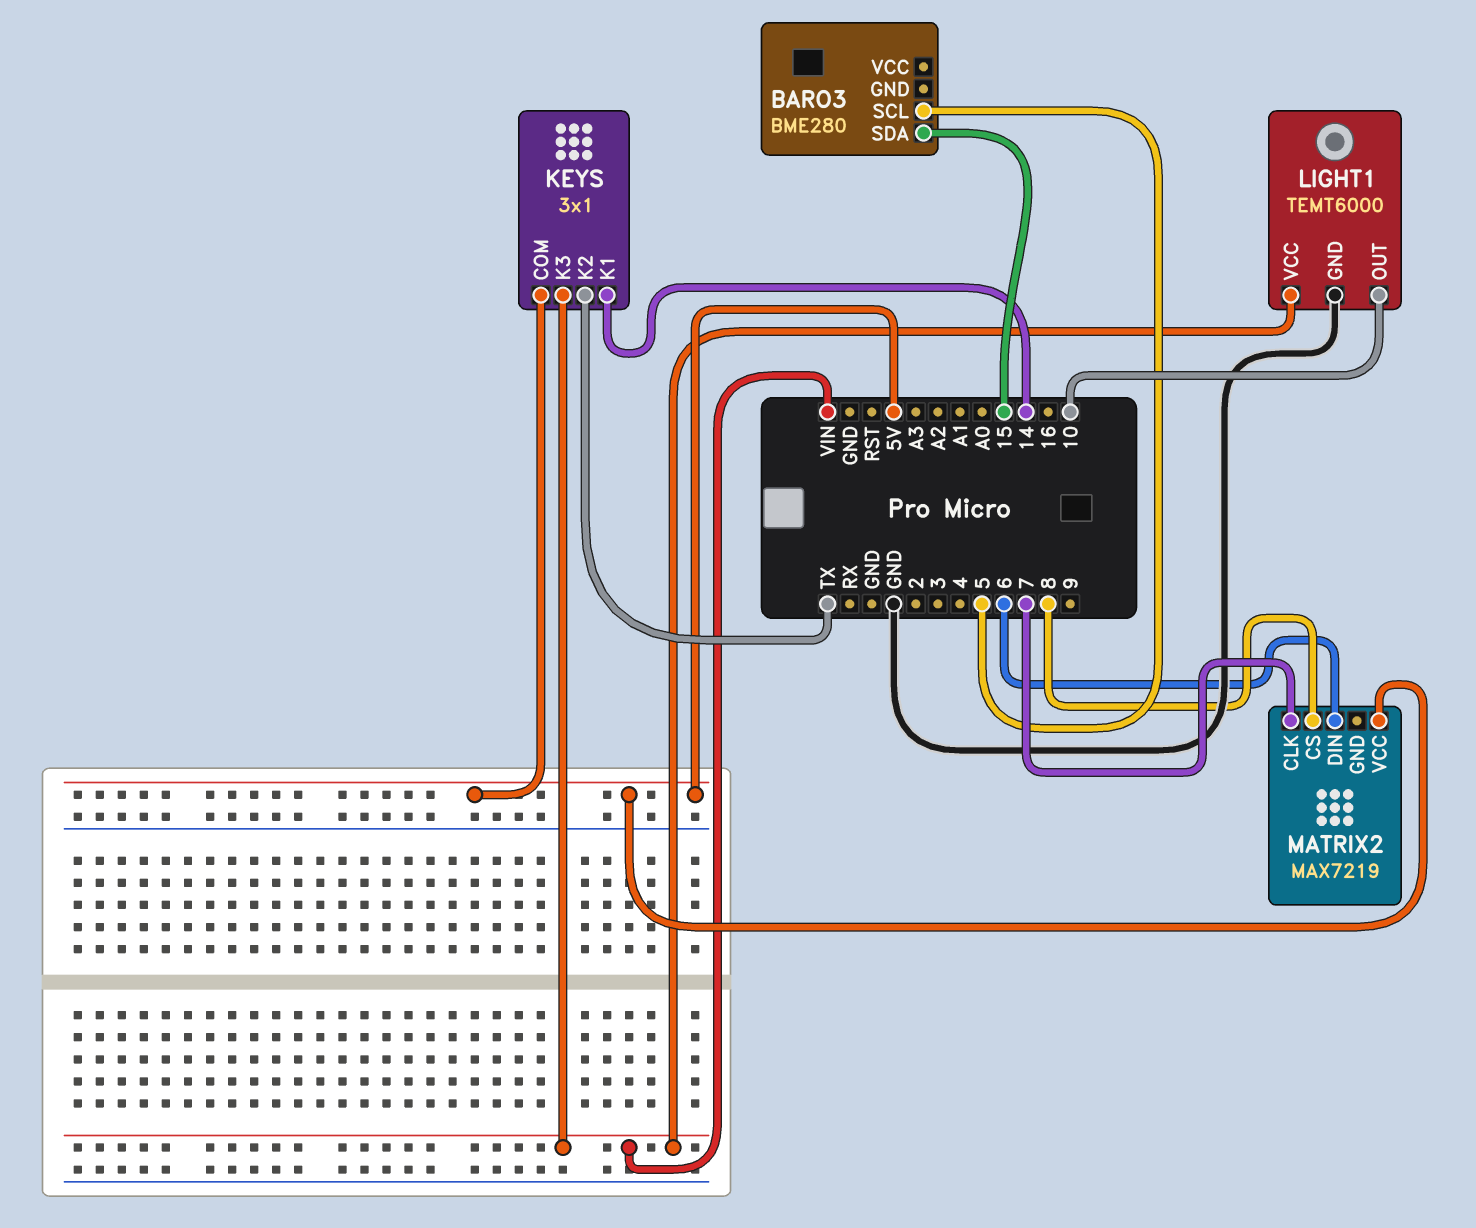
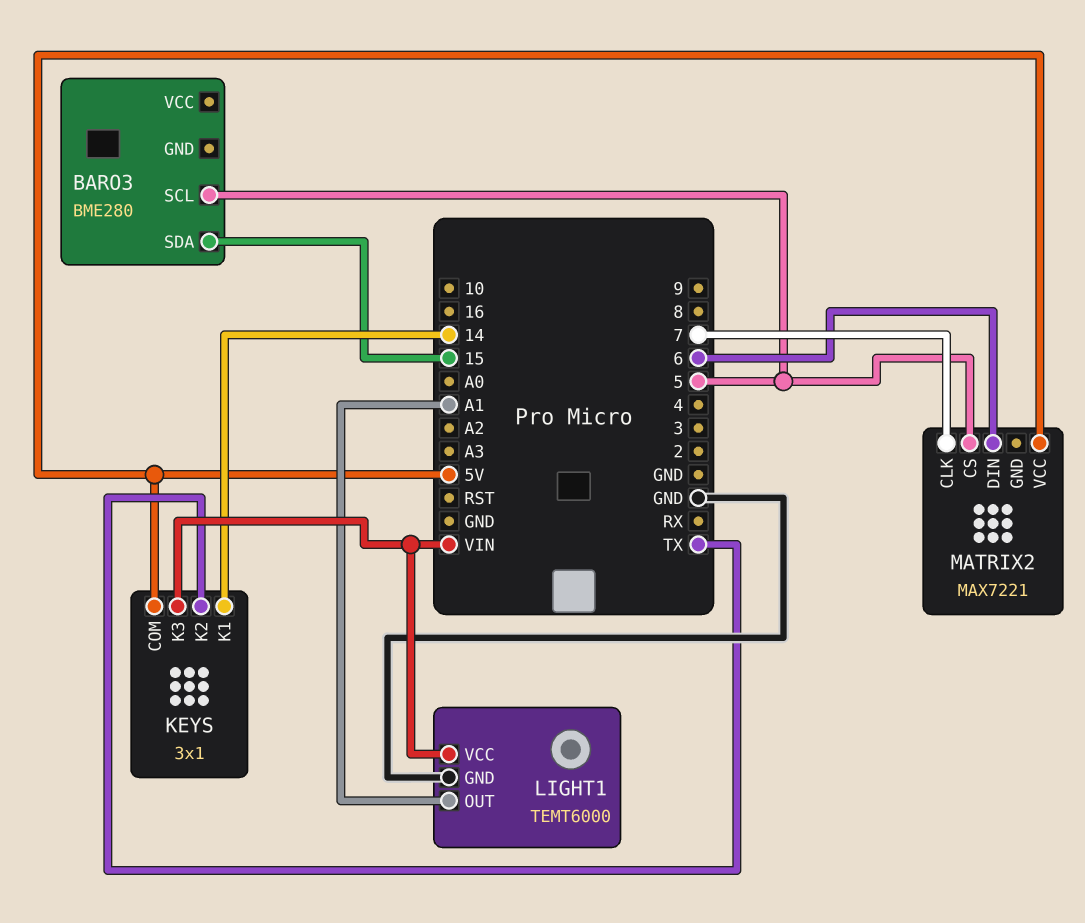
LIGHT1 pin OUT: 10 -> A1
MATRIX2: MAX7219 -> MAX7221
MATRIX2 pin CS: 8 -> 5

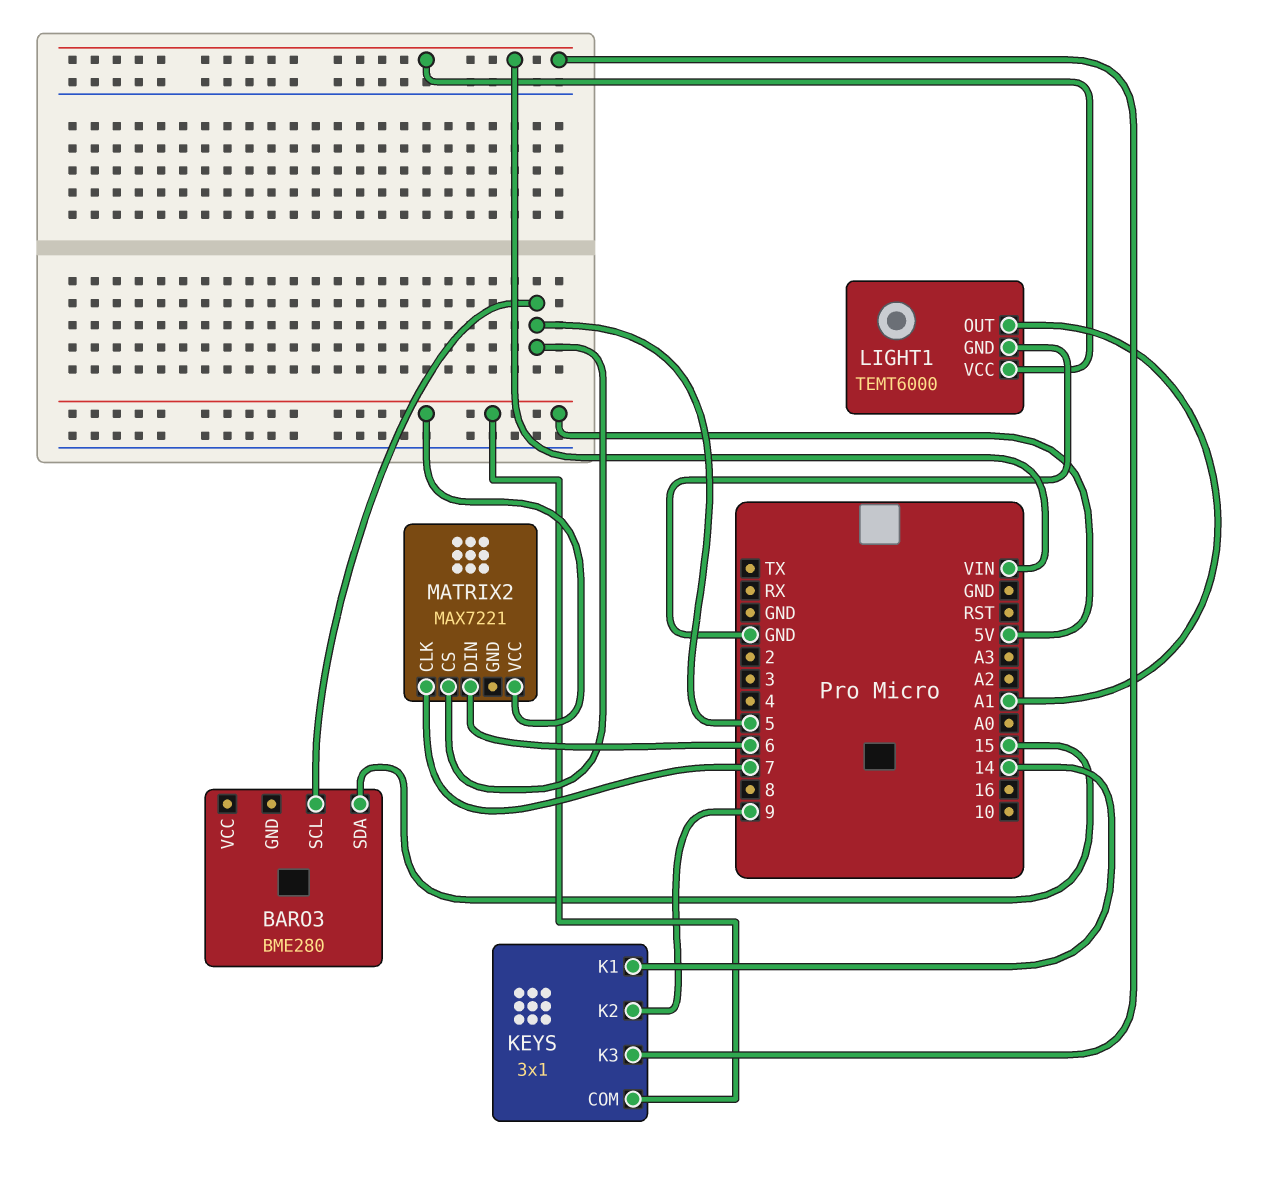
KEYS pin K2: TX -> 9

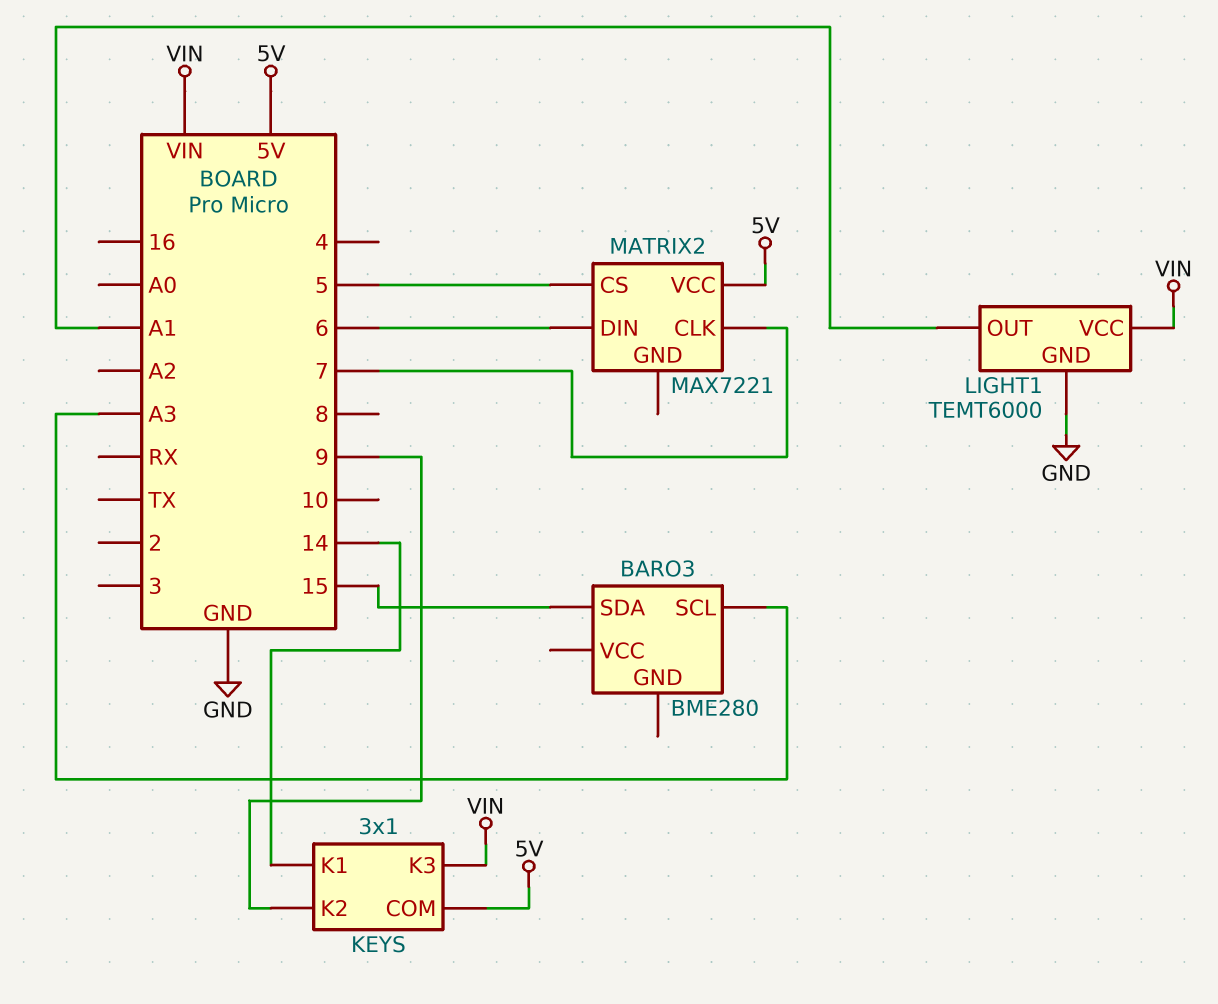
BARO3 pin SCL: 5 -> A3

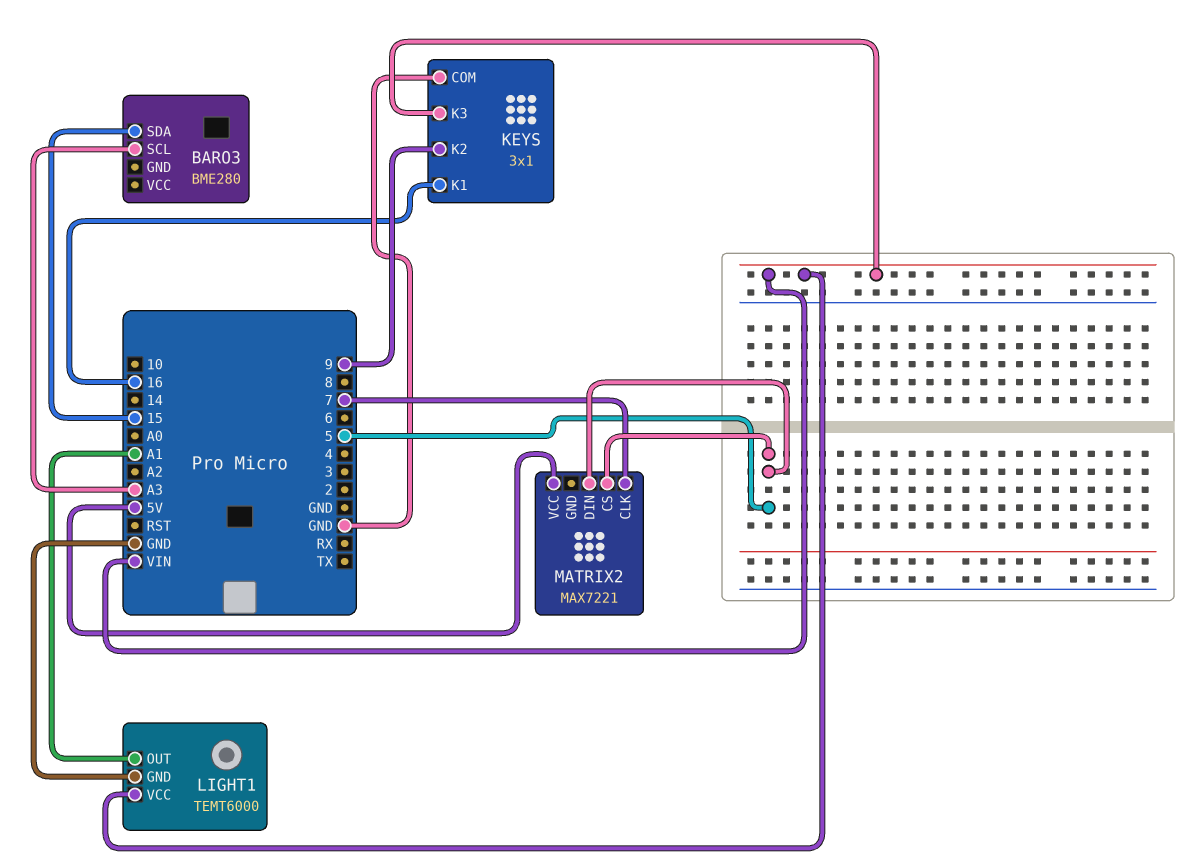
KEYS pin COM: 5V -> GND
KEYS pin K1: 14 -> 16
MATRIX2 pin DIN: 6 -> 5

